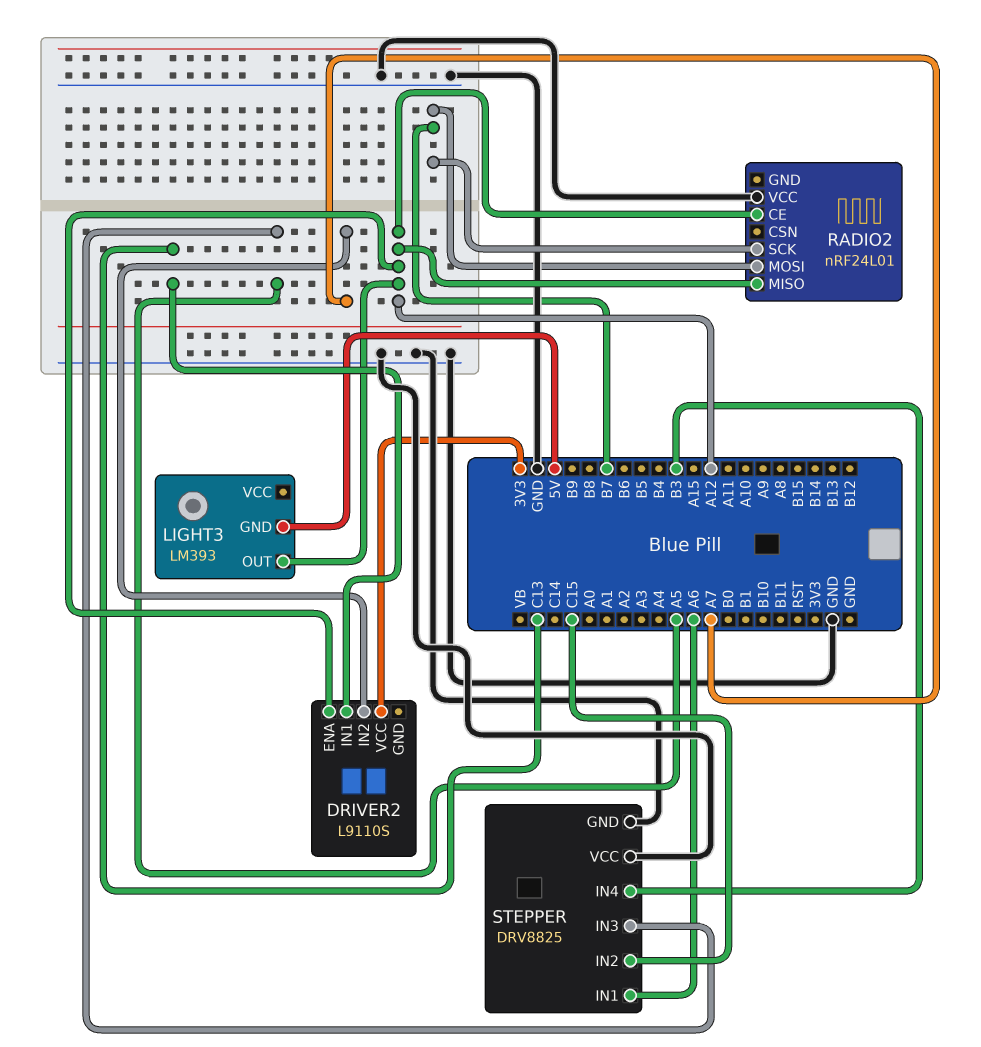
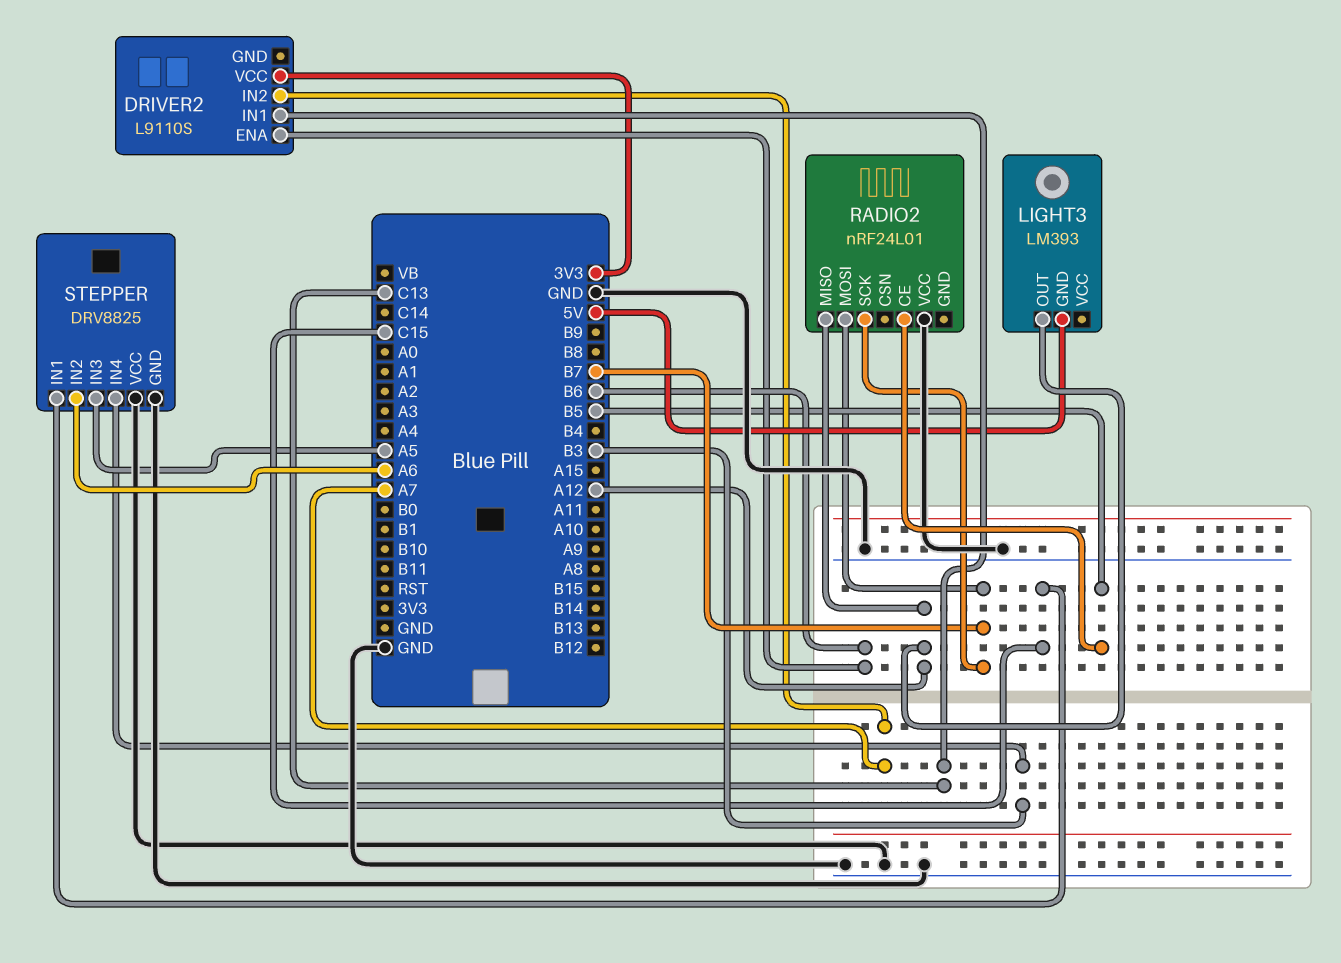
DRIVER2 pin ENA: A12 -> B6
RADIO2 pin CE: A12 -> B5
STEPPER pin IN1: A6 -> C15
STEPPER pin IN2: C15 -> A6

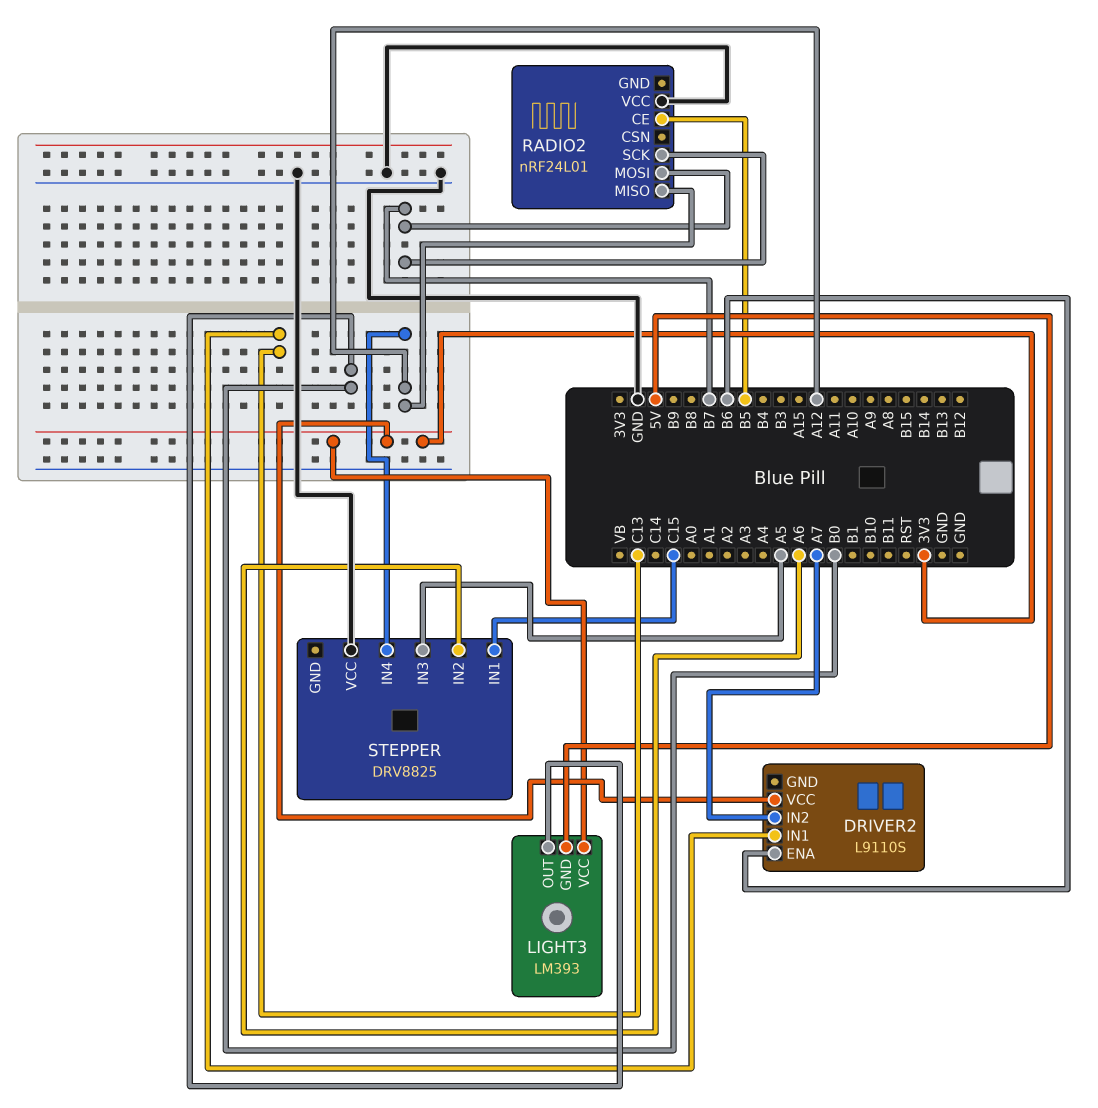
LIGHT3 pin OUT: A12 -> B0
LIGHT3 pin VCC: none -> 3V3
STEPPER pin GND: GND -> none
STEPPER pin IN4: B3 -> A12

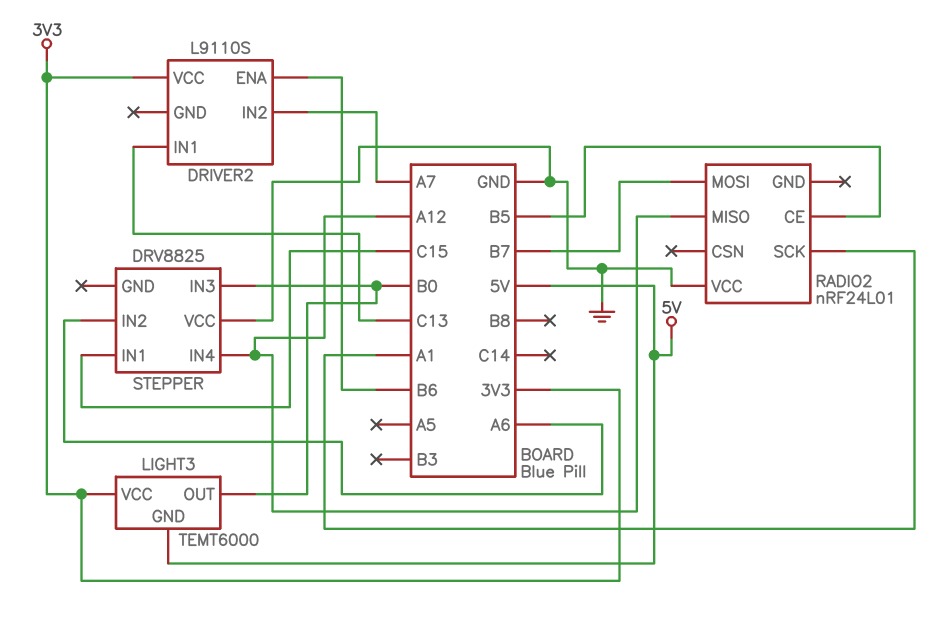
LIGHT3: LM393 -> TEMT6000
RADIO2 pin SCK: B7 -> A1
STEPPER pin IN3: A5 -> B0

